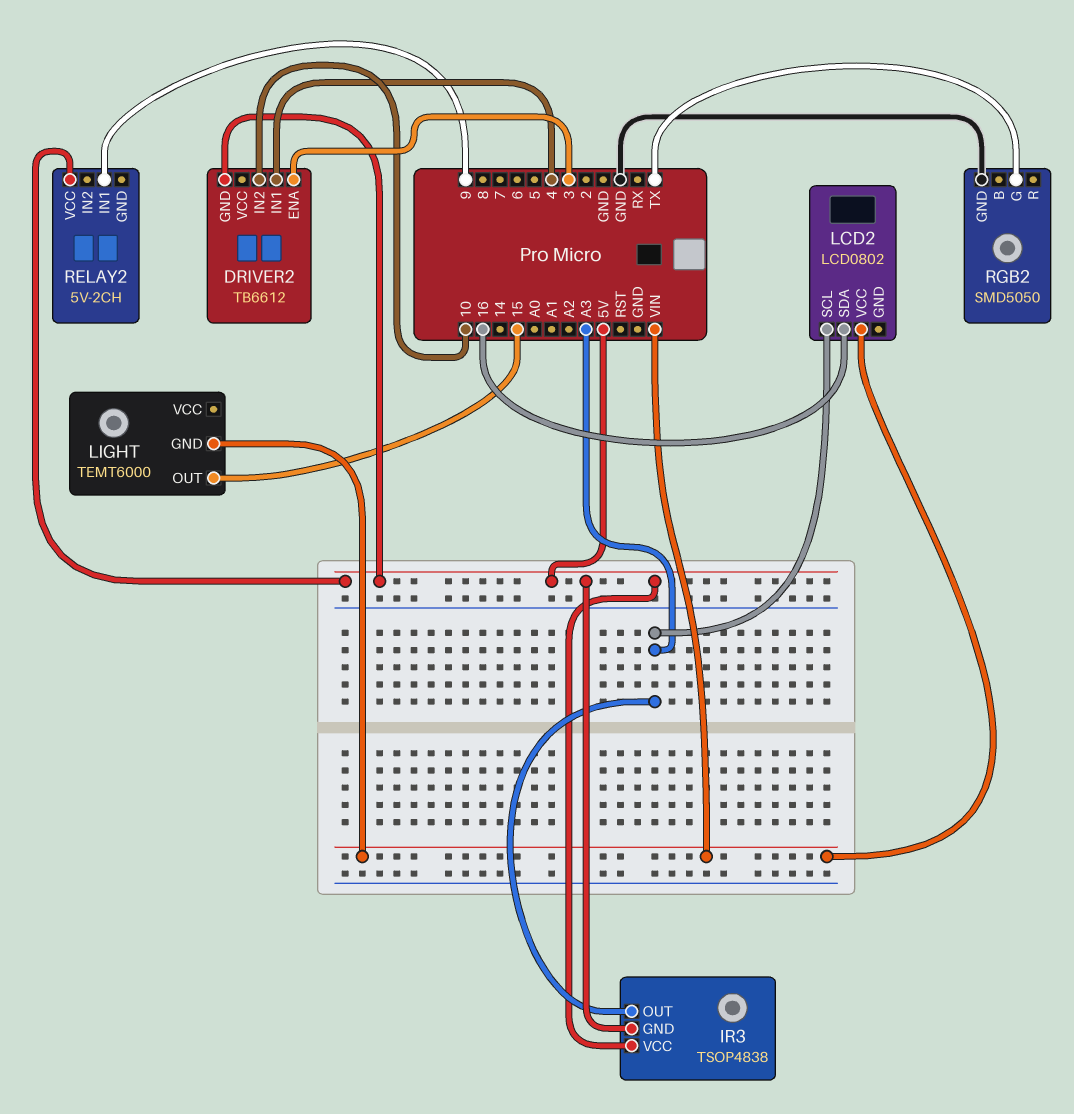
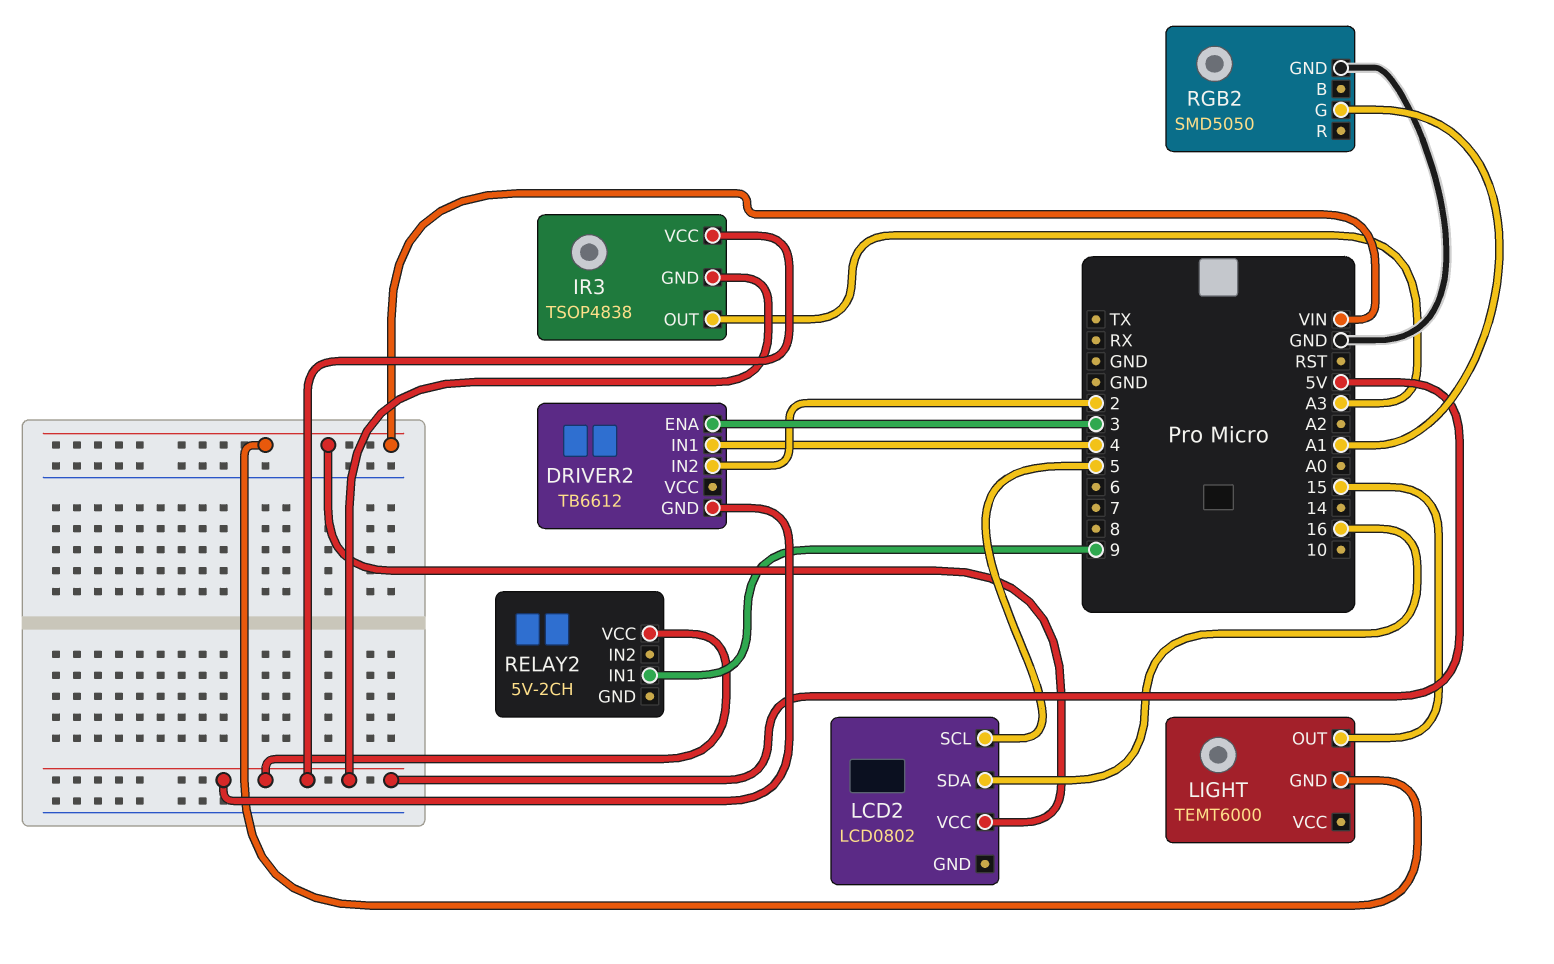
DRIVER2 pin IN2: 10 -> 2
LCD2 pin SCL: A3 -> 5
RGB2 pin G: TX -> A1

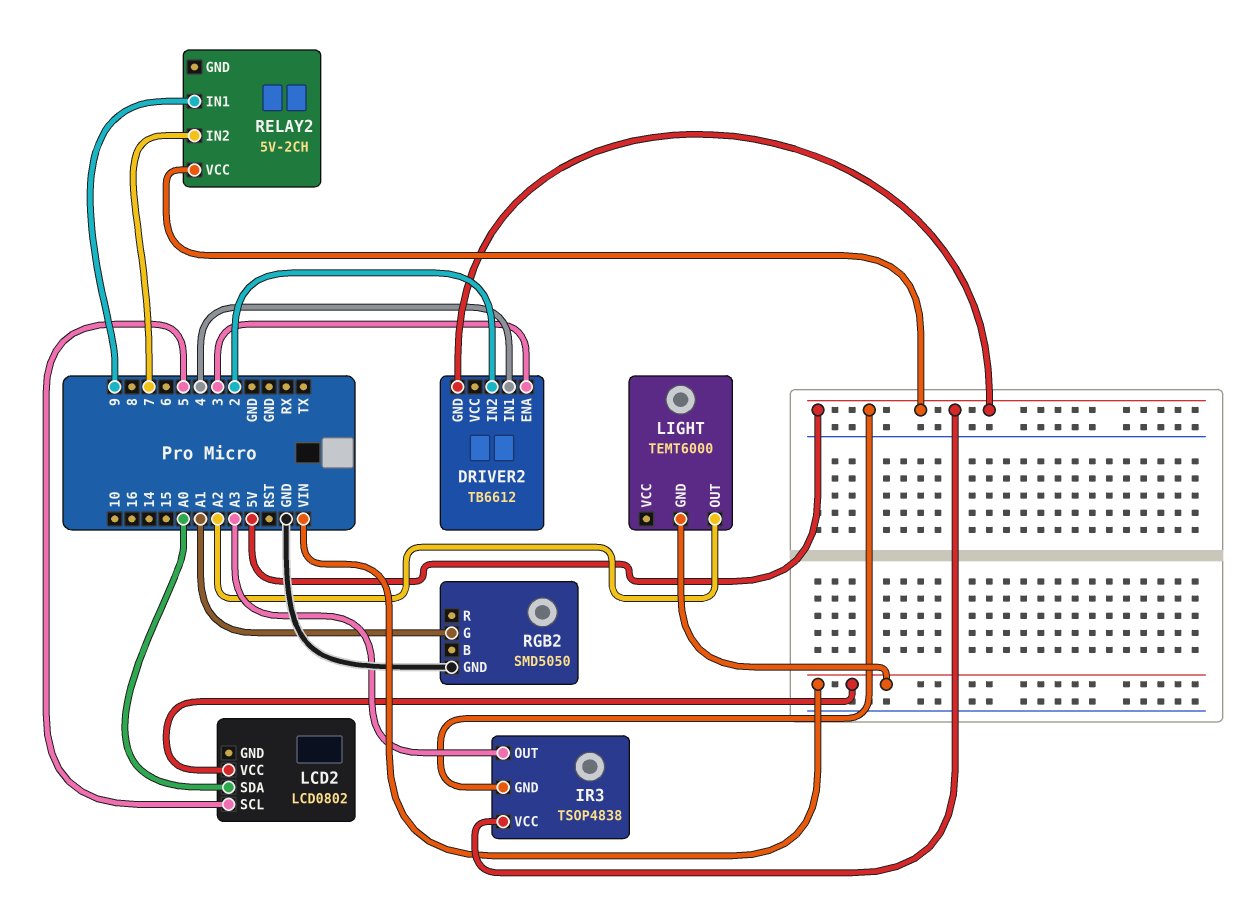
LCD2 pin SDA: 16 -> A0
LIGHT pin OUT: 15 -> A2
RELAY2 pin IN2: none -> 7

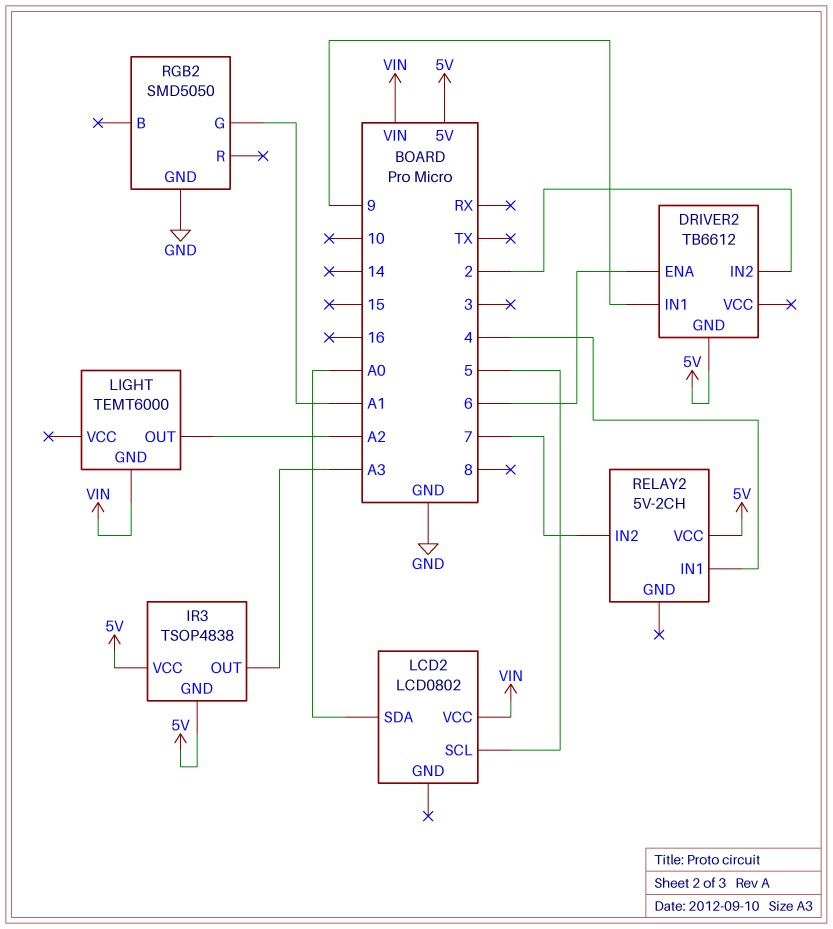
DRIVER2 pin ENA: 3 -> 6
DRIVER2 pin IN1: 4 -> 9
RELAY2 pin IN1: 9 -> 4

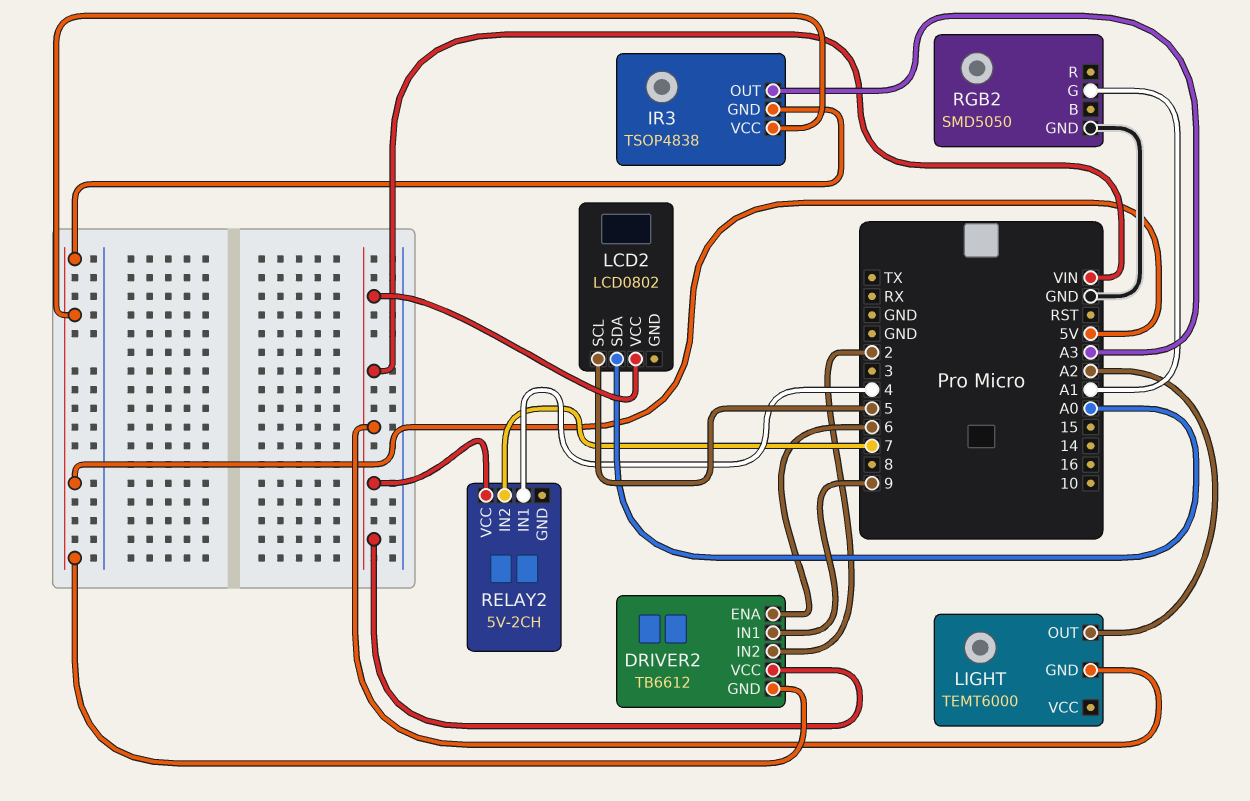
DRIVER2 pin VCC: none -> VIN
RELAY2 pin VCC: 5V -> VIN

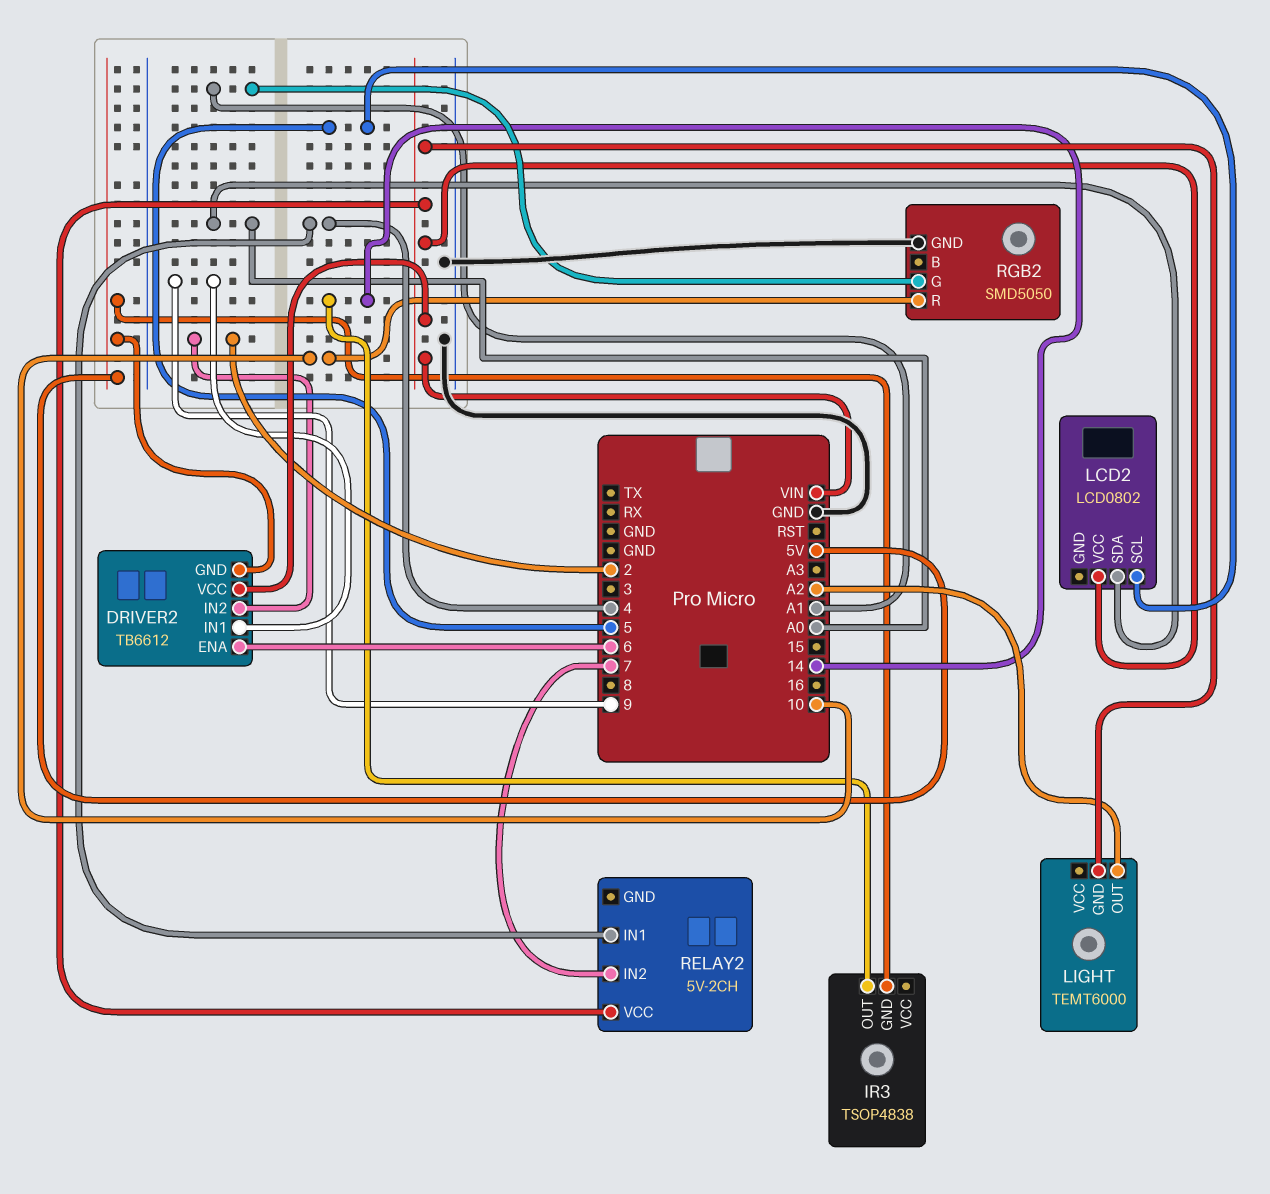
IR3 pin OUT: A3 -> 14
IR3 pin VCC: 5V -> none
RGB2 pin R: none -> 10

